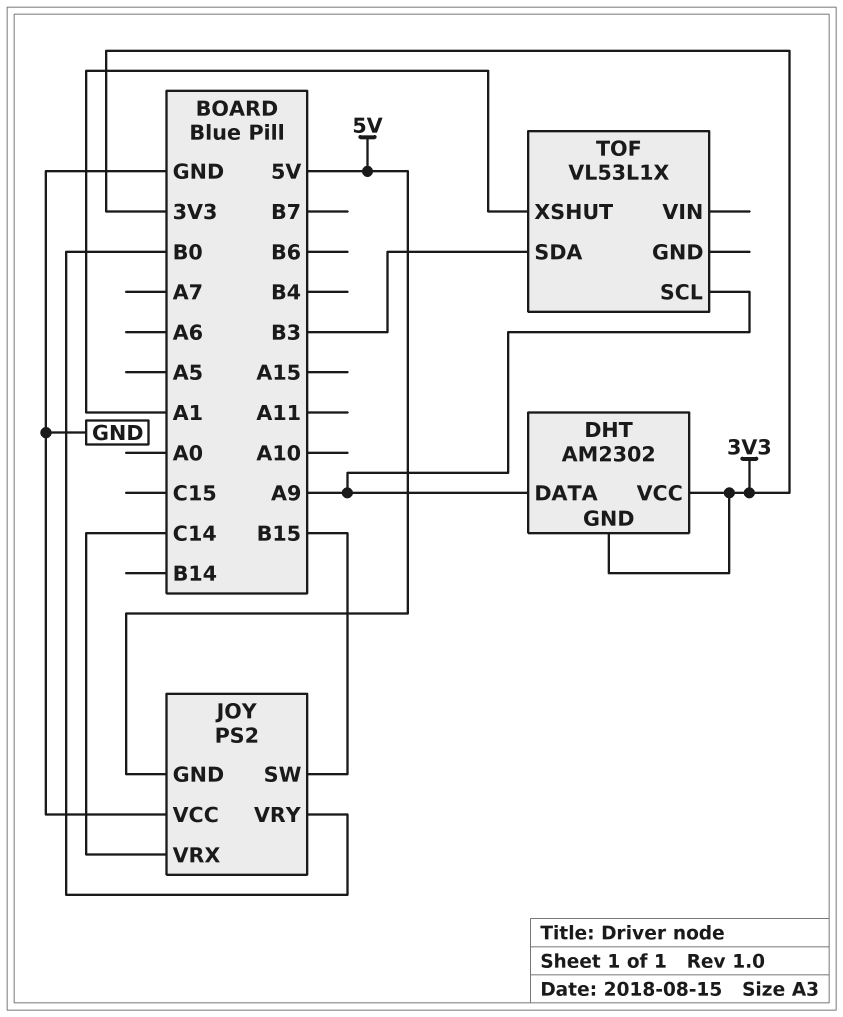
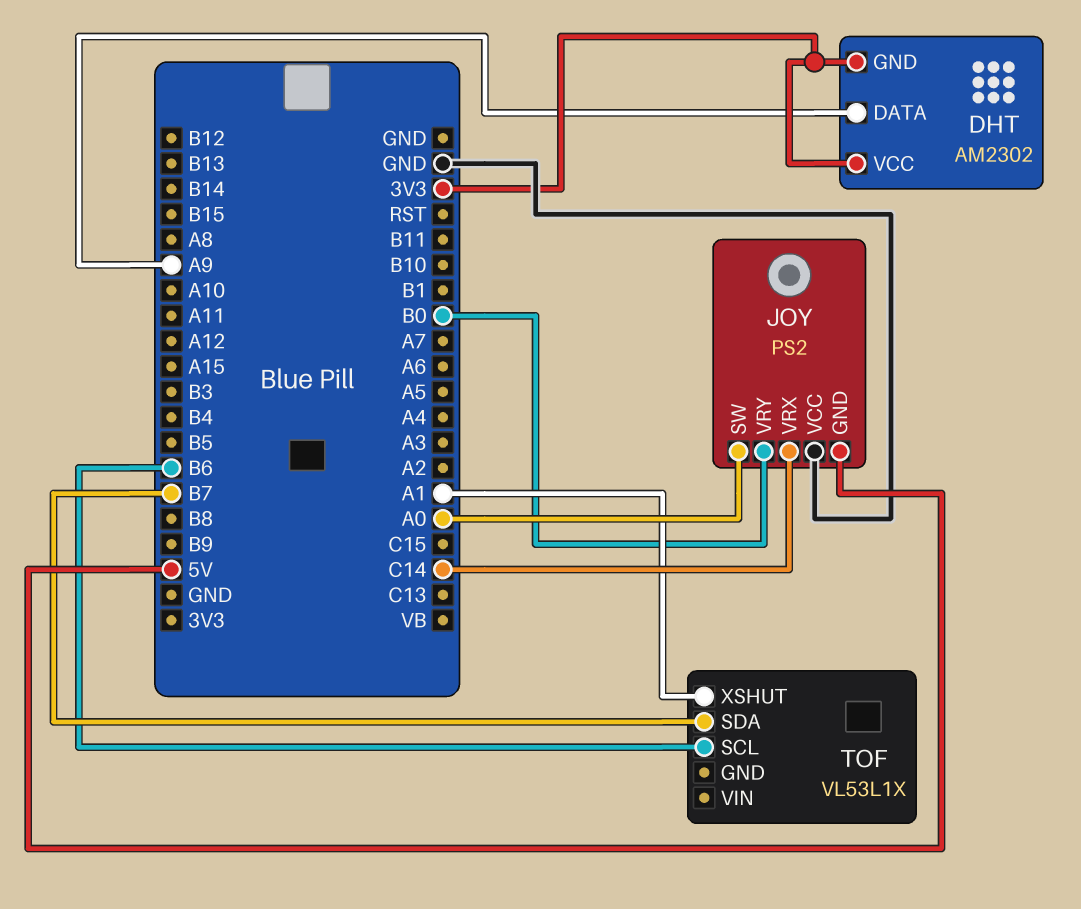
JOY pin SW: B15 -> A0
TOF pin SCL: A9 -> B6
TOF pin SDA: B3 -> B7

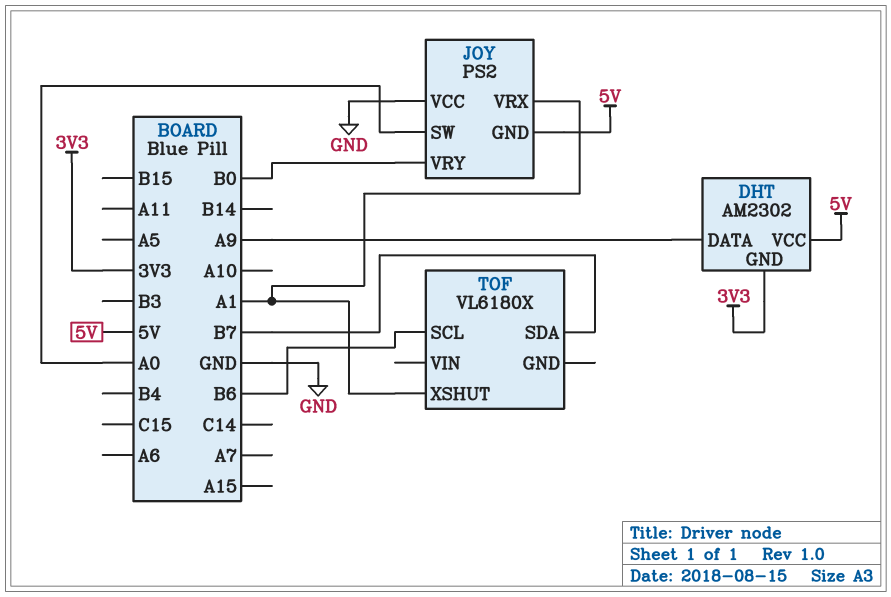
DHT pin VCC: 3V3 -> 5V
JOY pin VRX: C14 -> A1
TOF: VL53L1X -> VL6180X

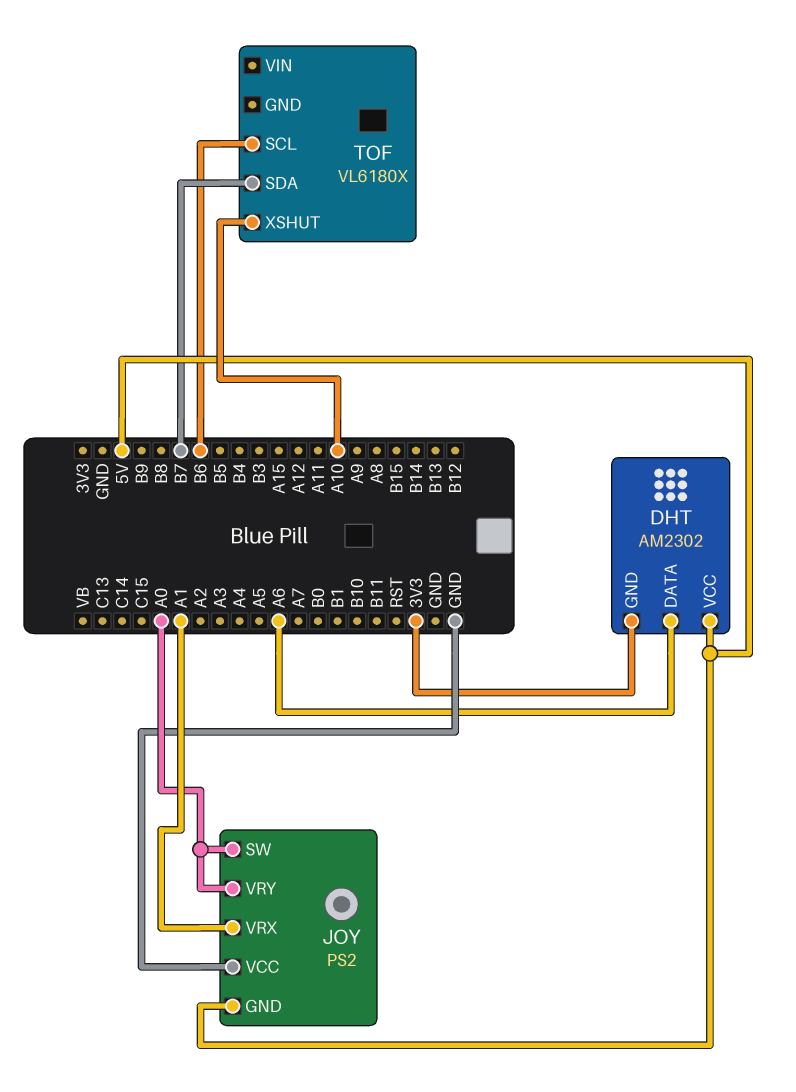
DHT pin DATA: A9 -> A6
JOY pin VRY: B0 -> A0
TOF pin XSHUT: A1 -> A10

